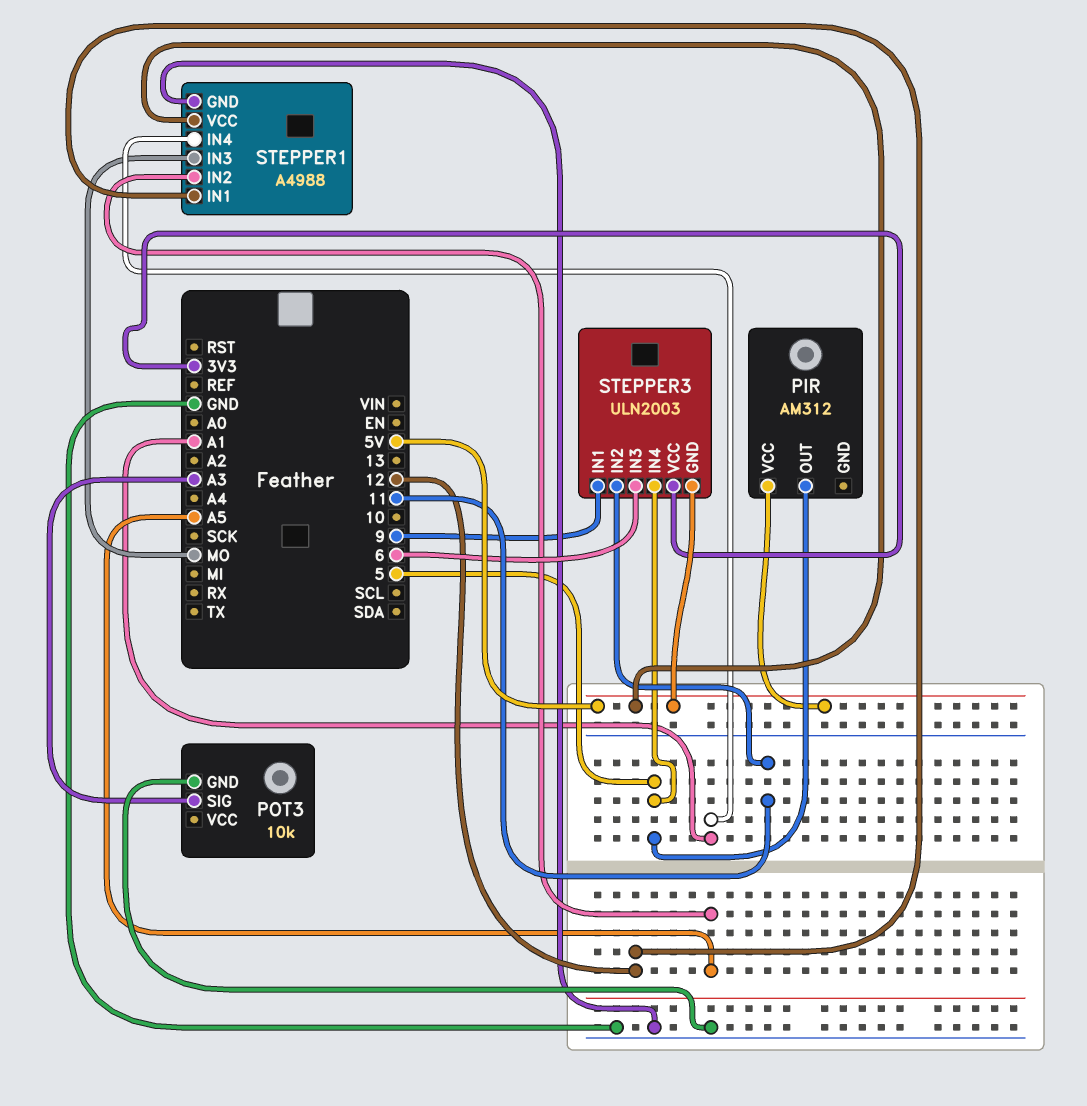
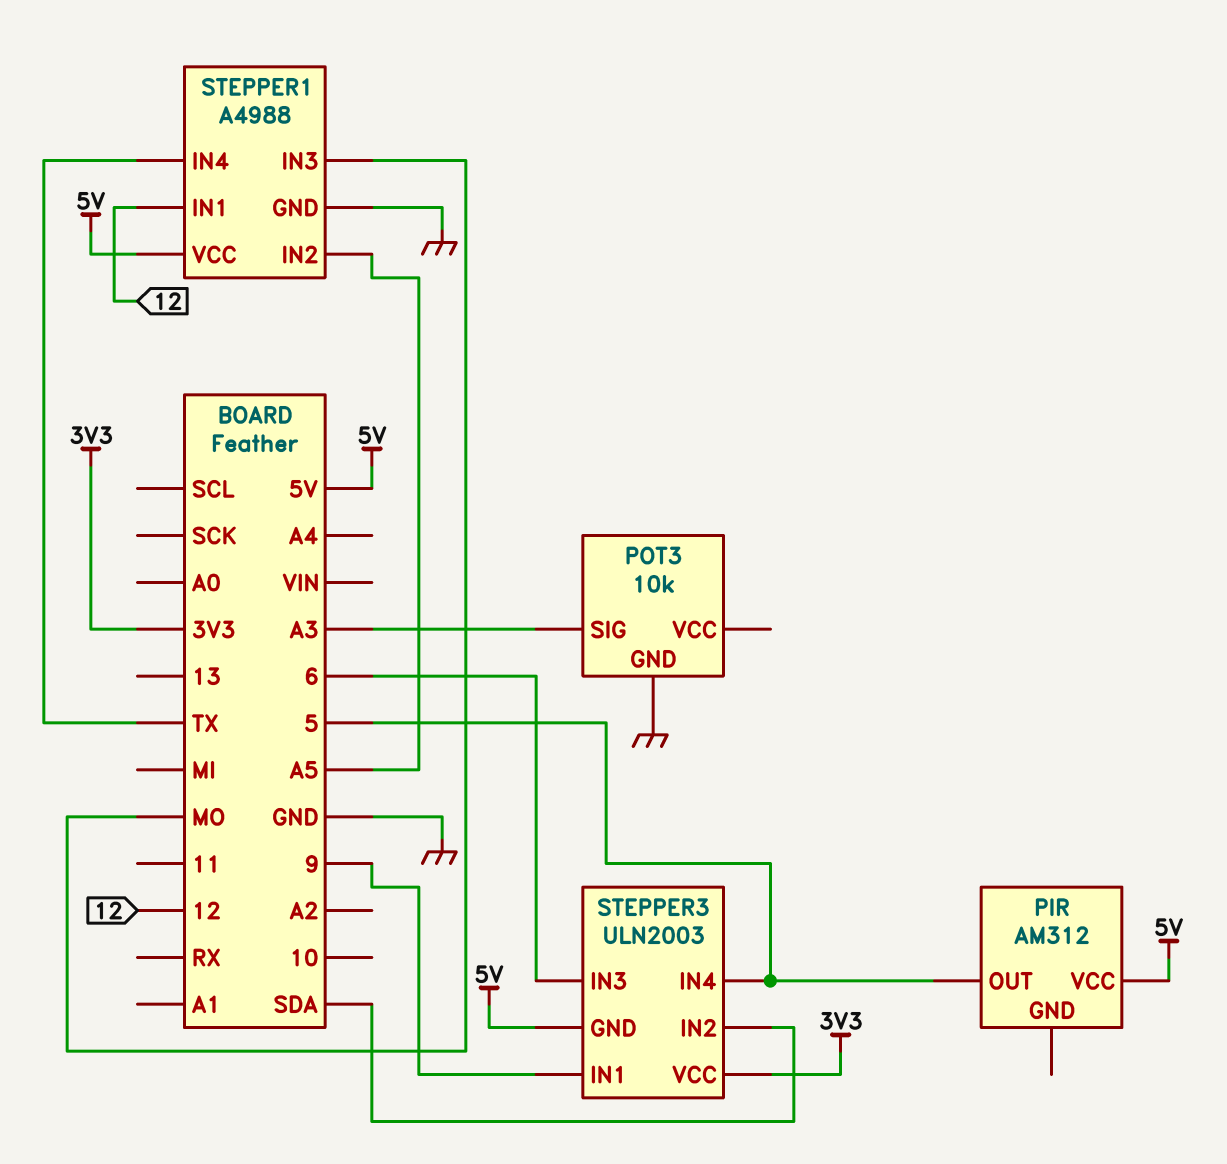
STEPPER1 pin IN4: A1 -> TX
STEPPER3 pin IN2: 11 -> SDA

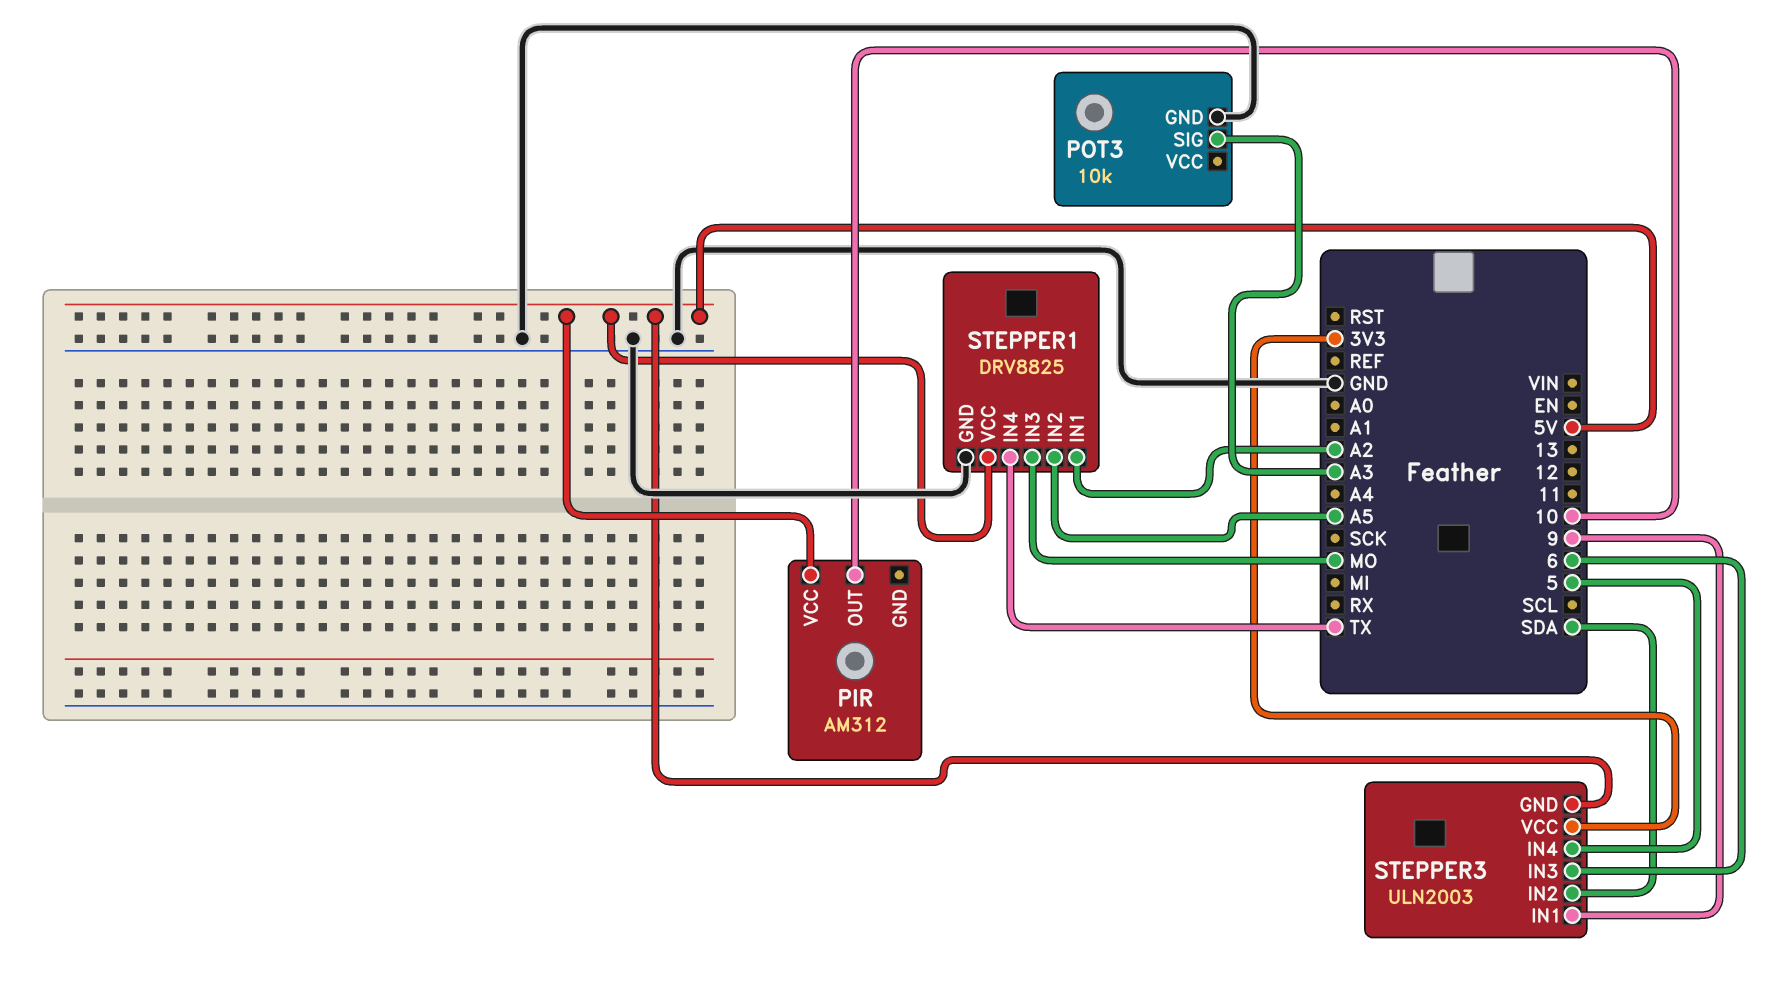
PIR pin OUT: 5 -> 10
STEPPER1: A4988 -> DRV8825
STEPPER1 pin IN1: 12 -> A2

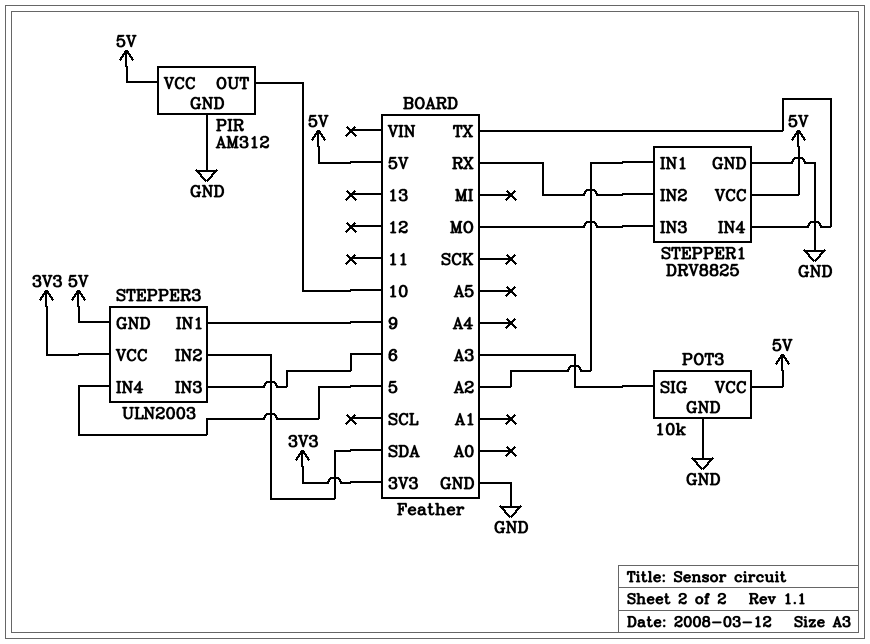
PIR pin GND: none -> GND
POT3 pin VCC: none -> 5V
STEPPER1 pin IN2: A5 -> RX

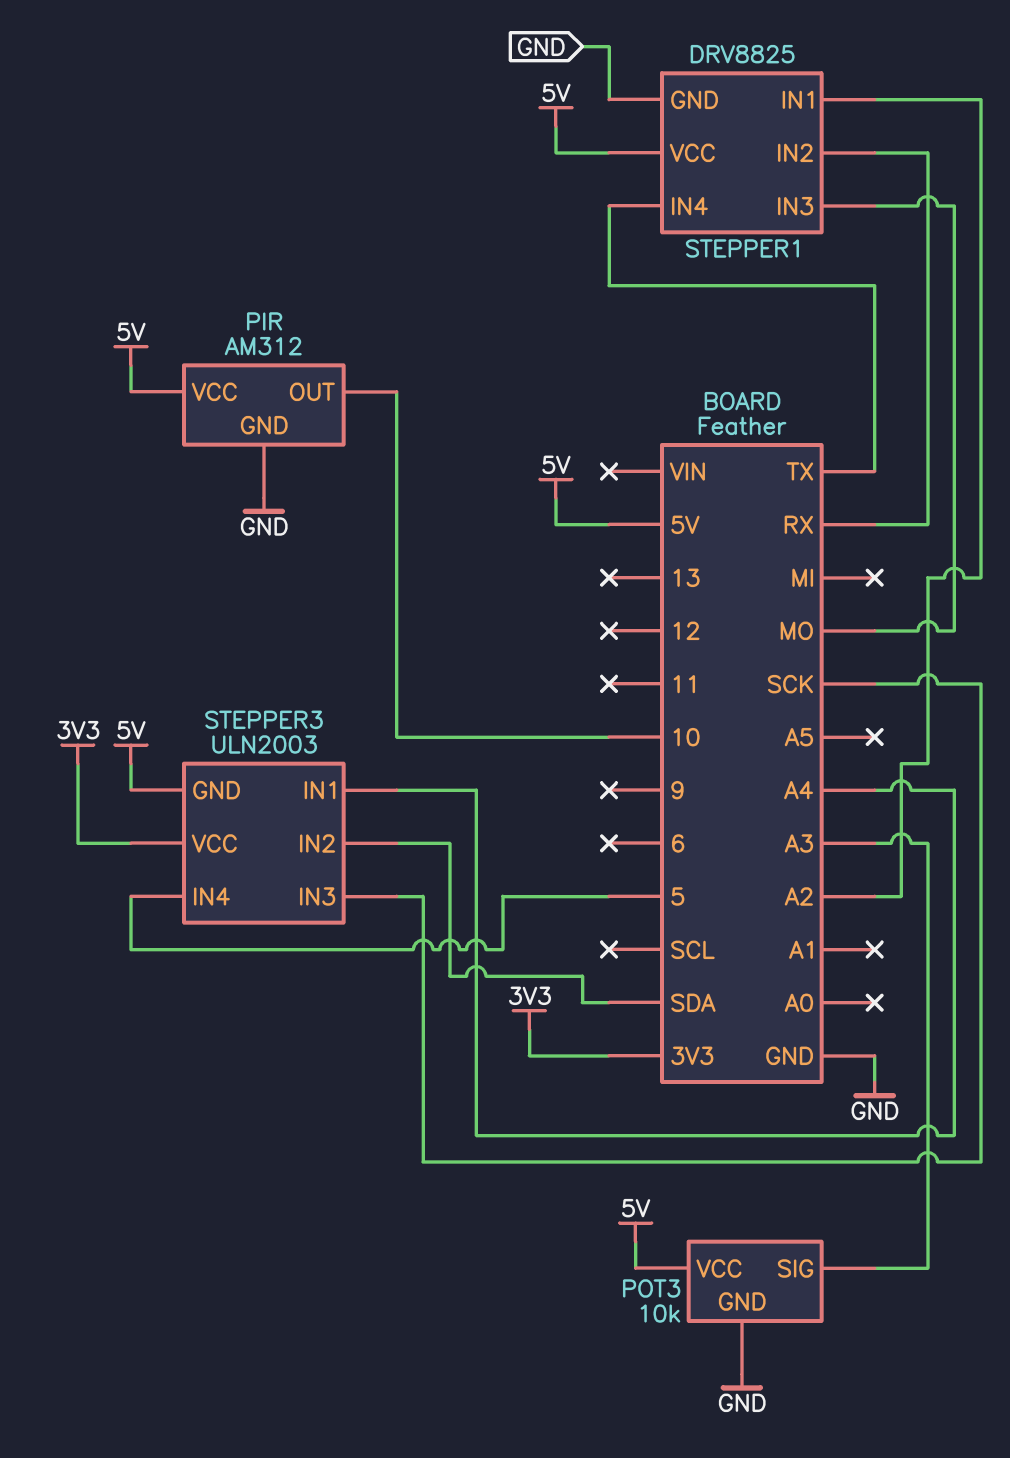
STEPPER3 pin IN1: 9 -> A4
STEPPER3 pin IN3: 6 -> SCK

